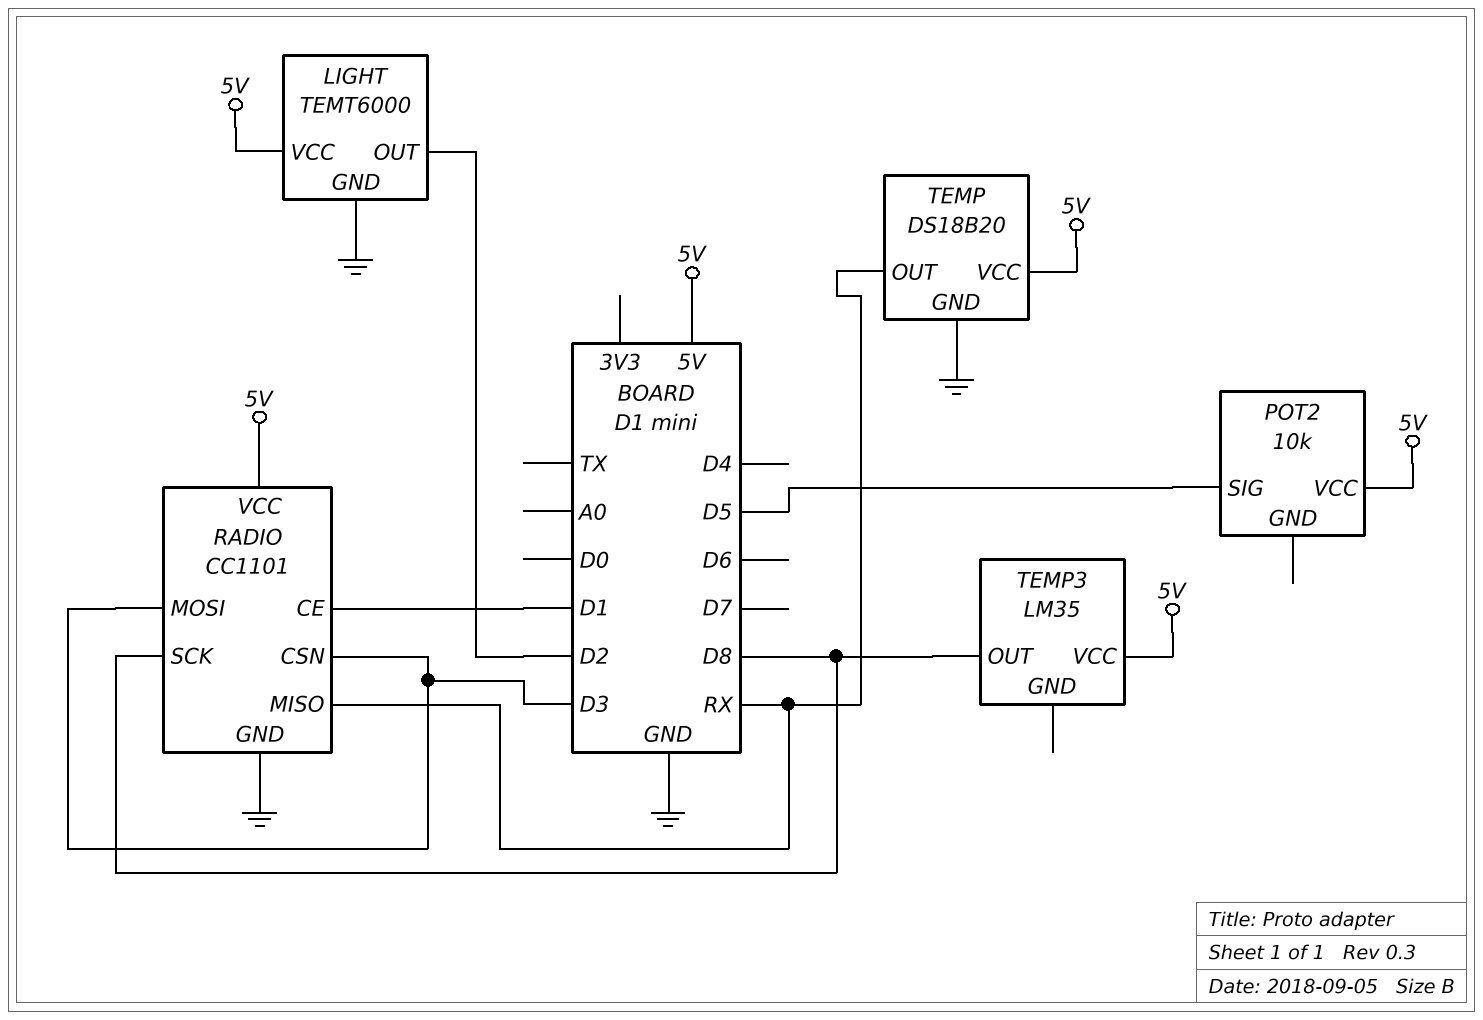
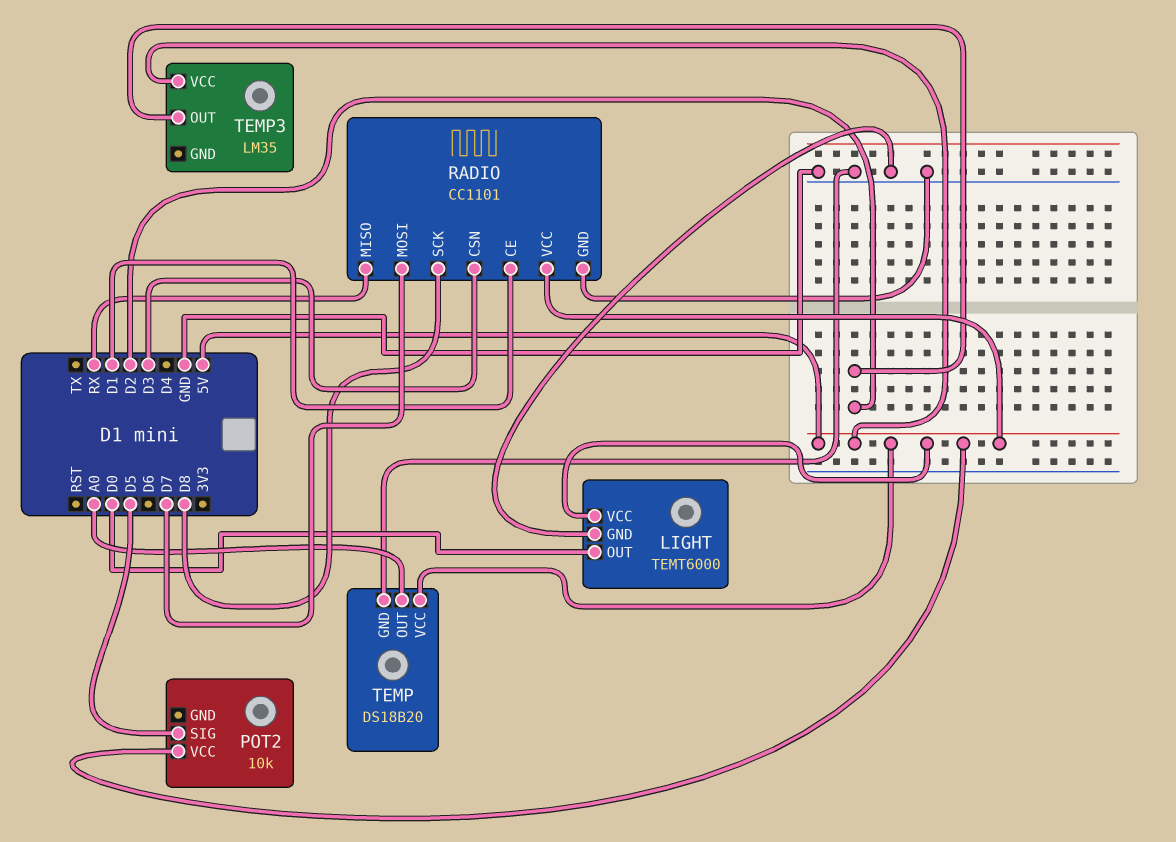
LIGHT pin OUT: D2 -> D0
RADIO pin MOSI: D3 -> D7
TEMP pin OUT: RX -> A0
TEMP3 pin OUT: D8 -> D2

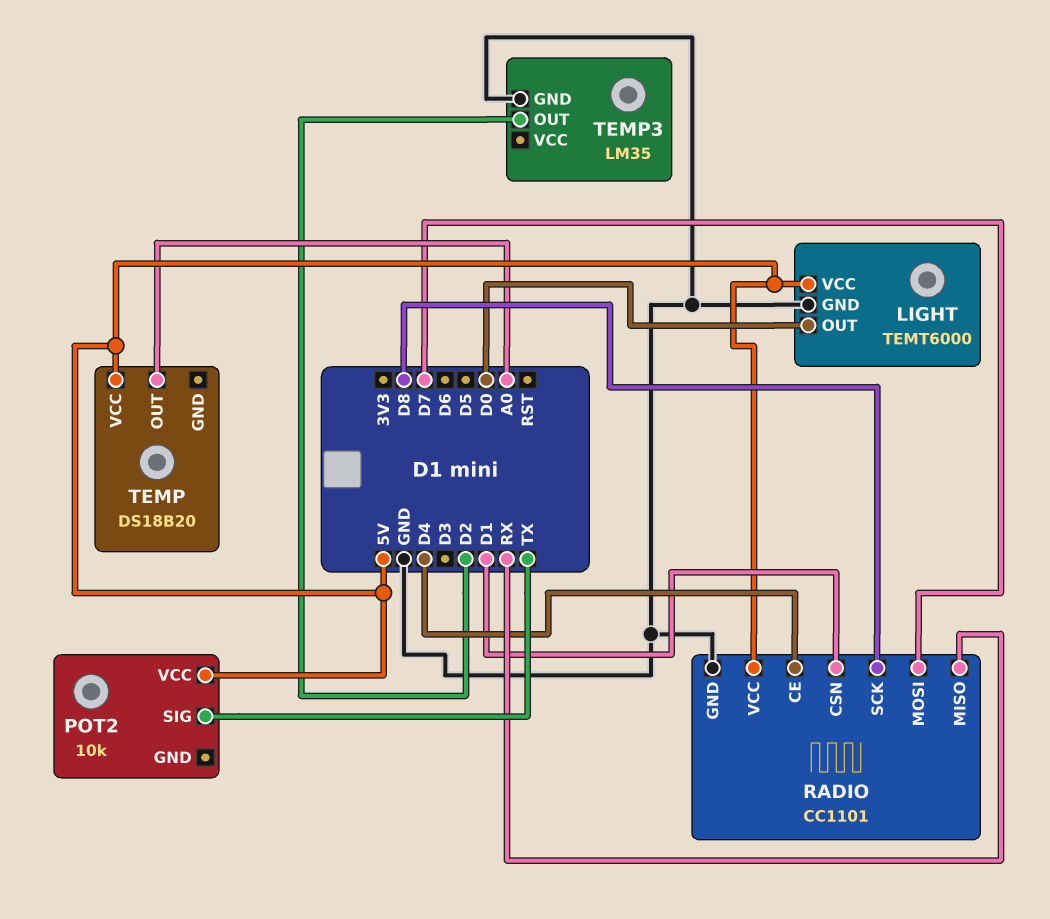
POT2 pin SIG: D5 -> TX
RADIO pin CE: D1 -> D4
RADIO pin CSN: D3 -> D1
TEMP pin GND: GND -> none
TEMP3 pin GND: none -> GND
TEMP3 pin VCC: 5V -> none

